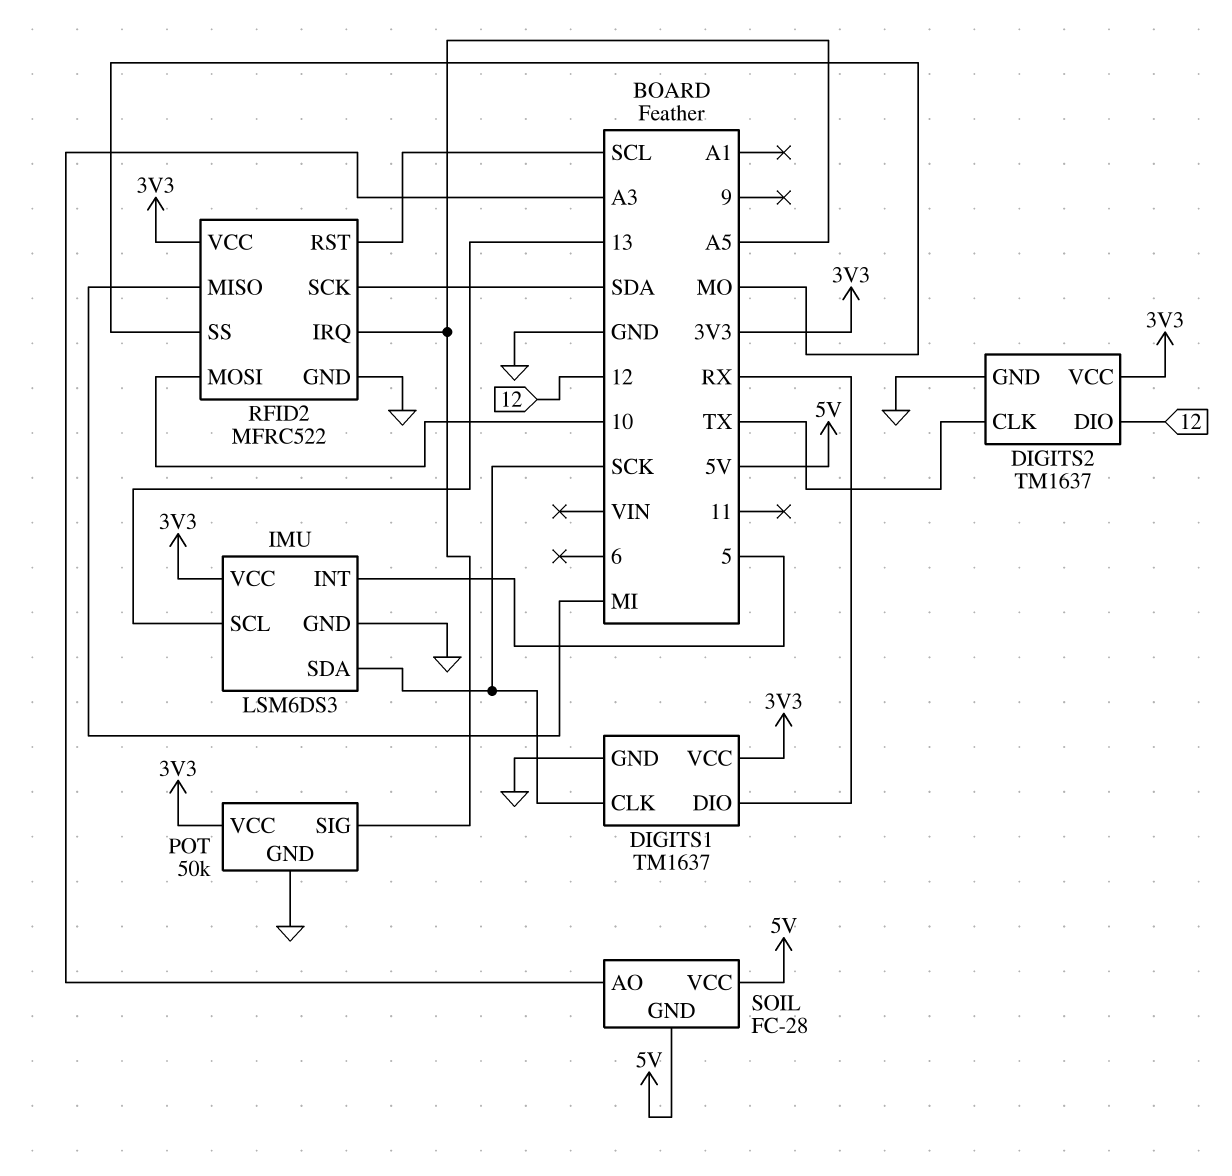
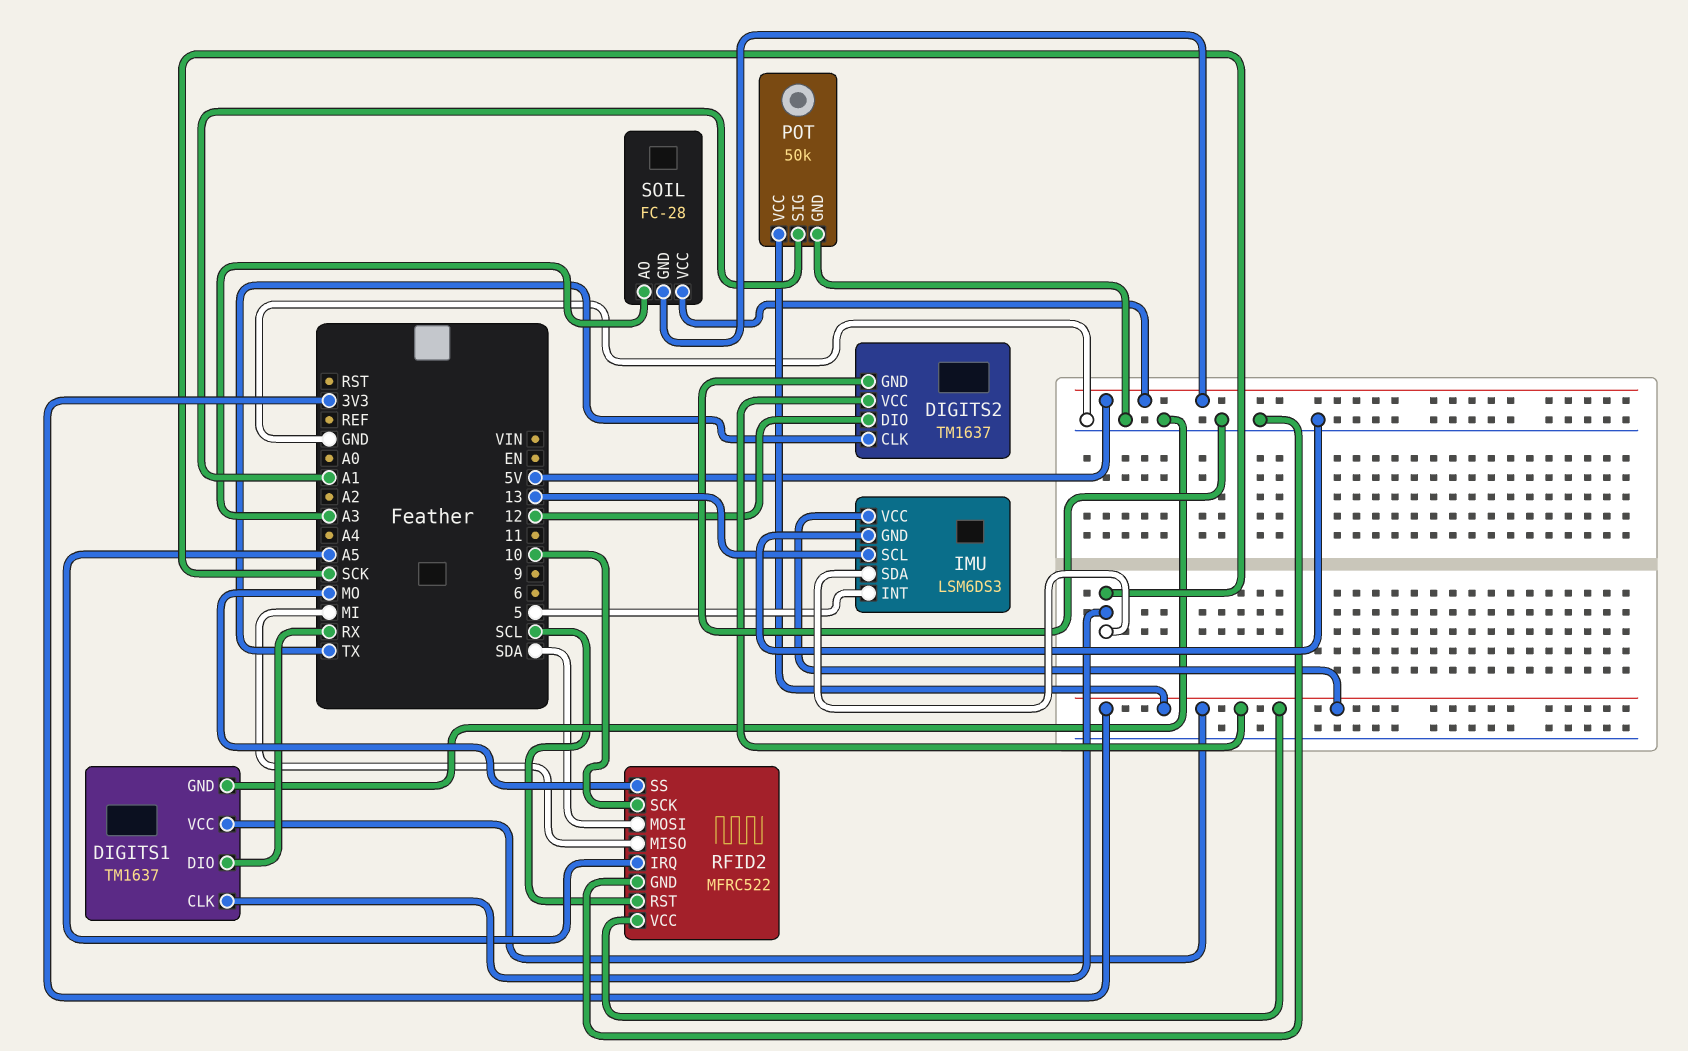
POT pin SIG: A5 -> A1
RFID2 pin MOSI: 10 -> SDA
RFID2 pin SCK: SDA -> 10

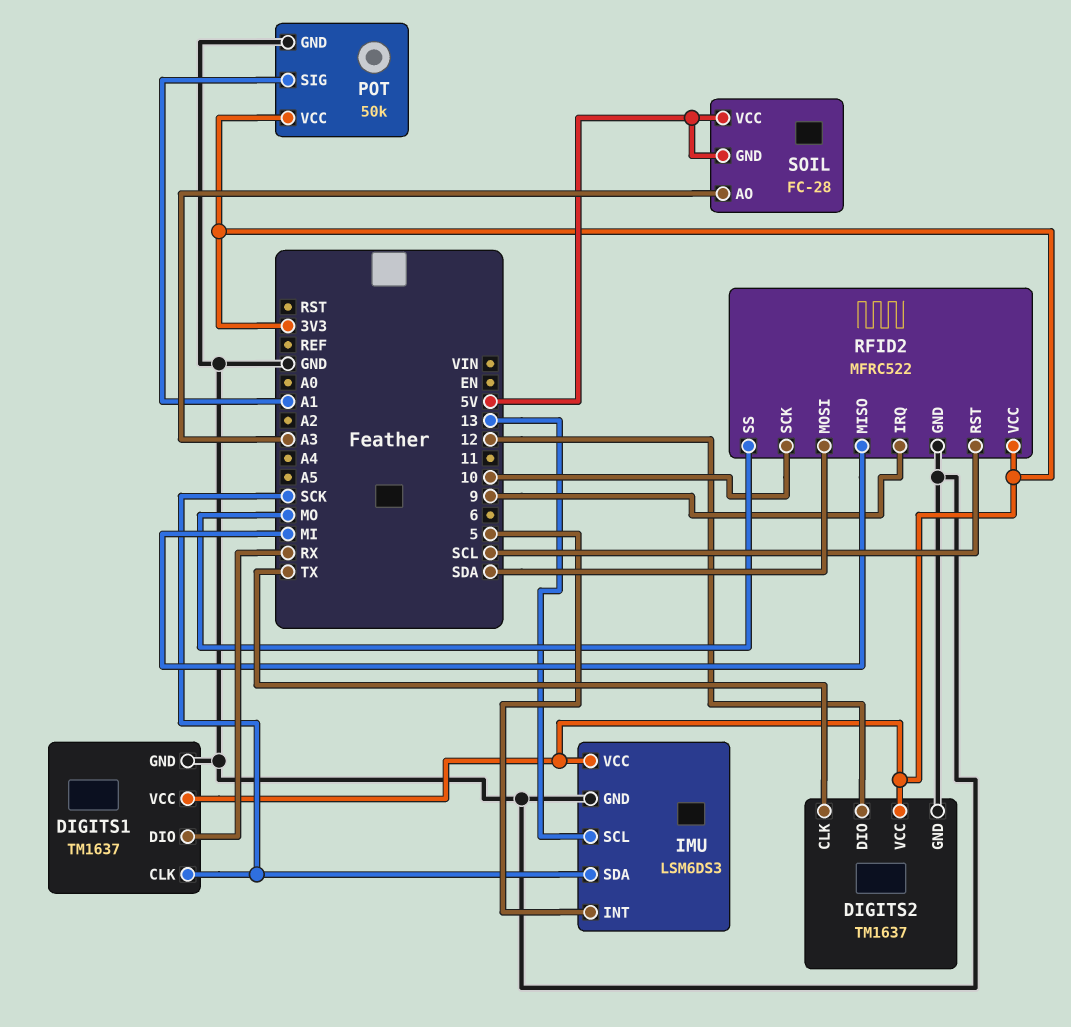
RFID2 pin IRQ: A5 -> 9

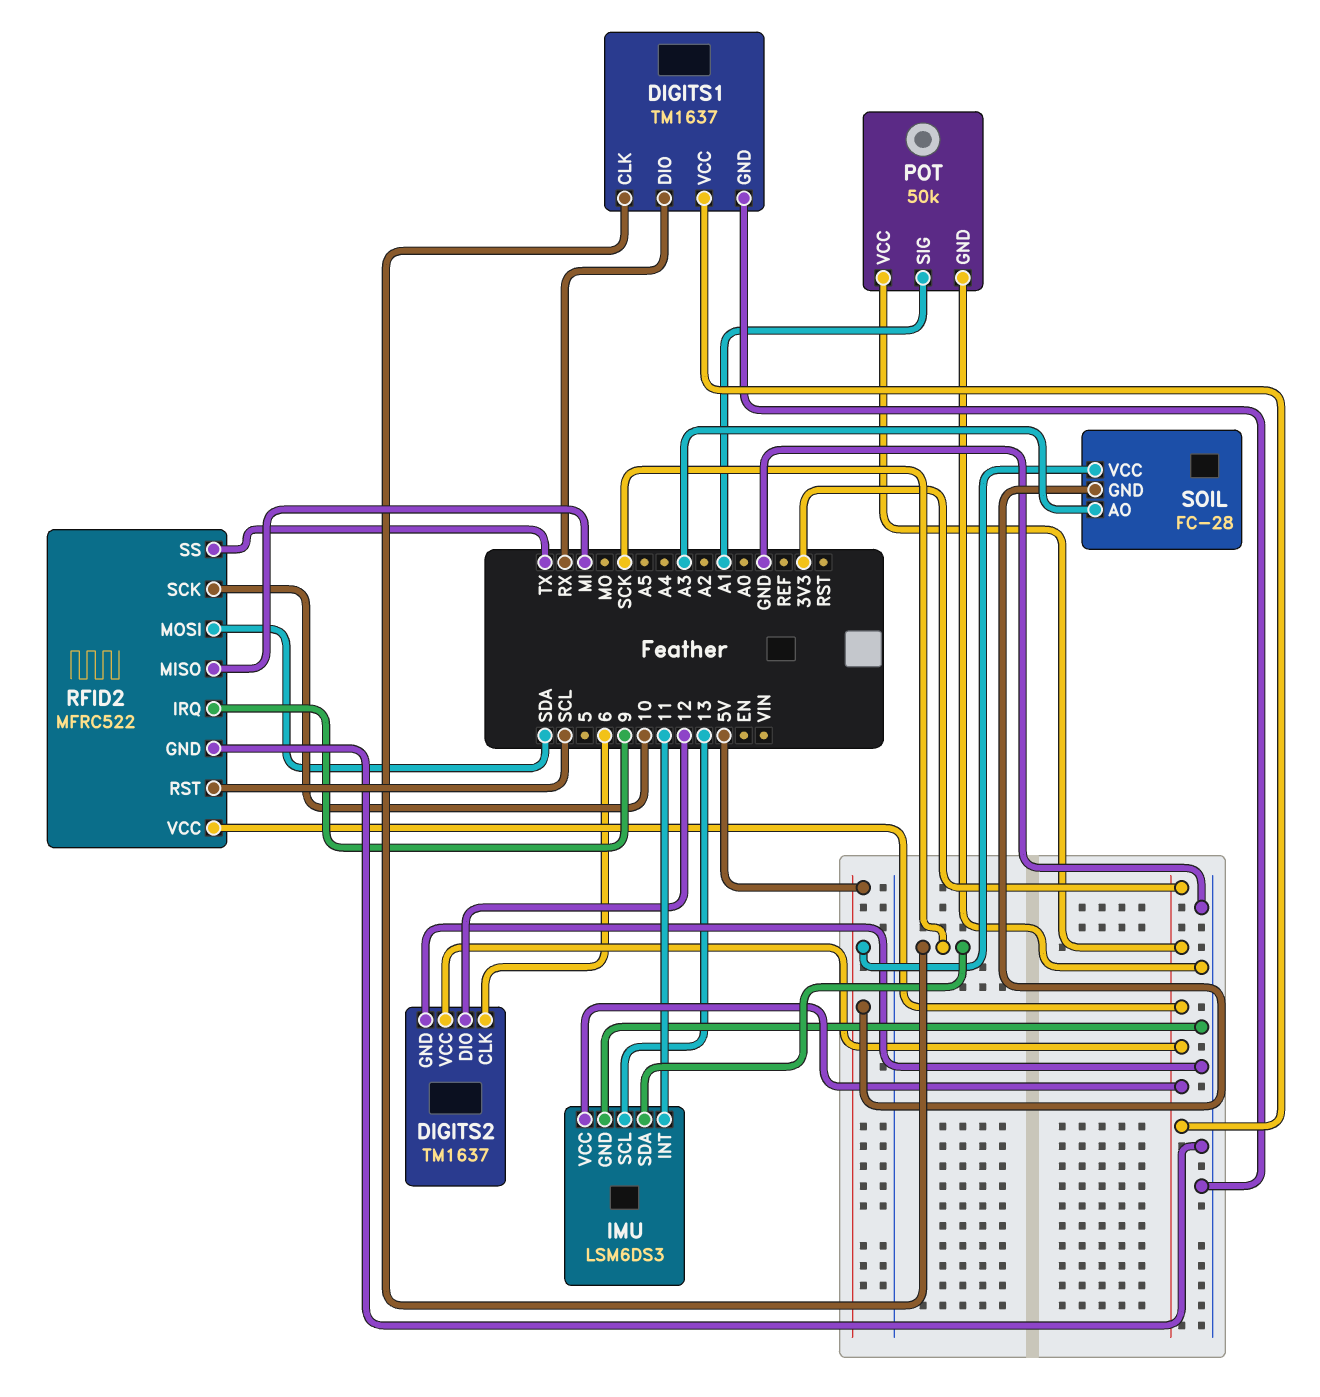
DIGITS2 pin CLK: TX -> 6
IMU pin INT: 5 -> 11
RFID2 pin SS: MO -> TX

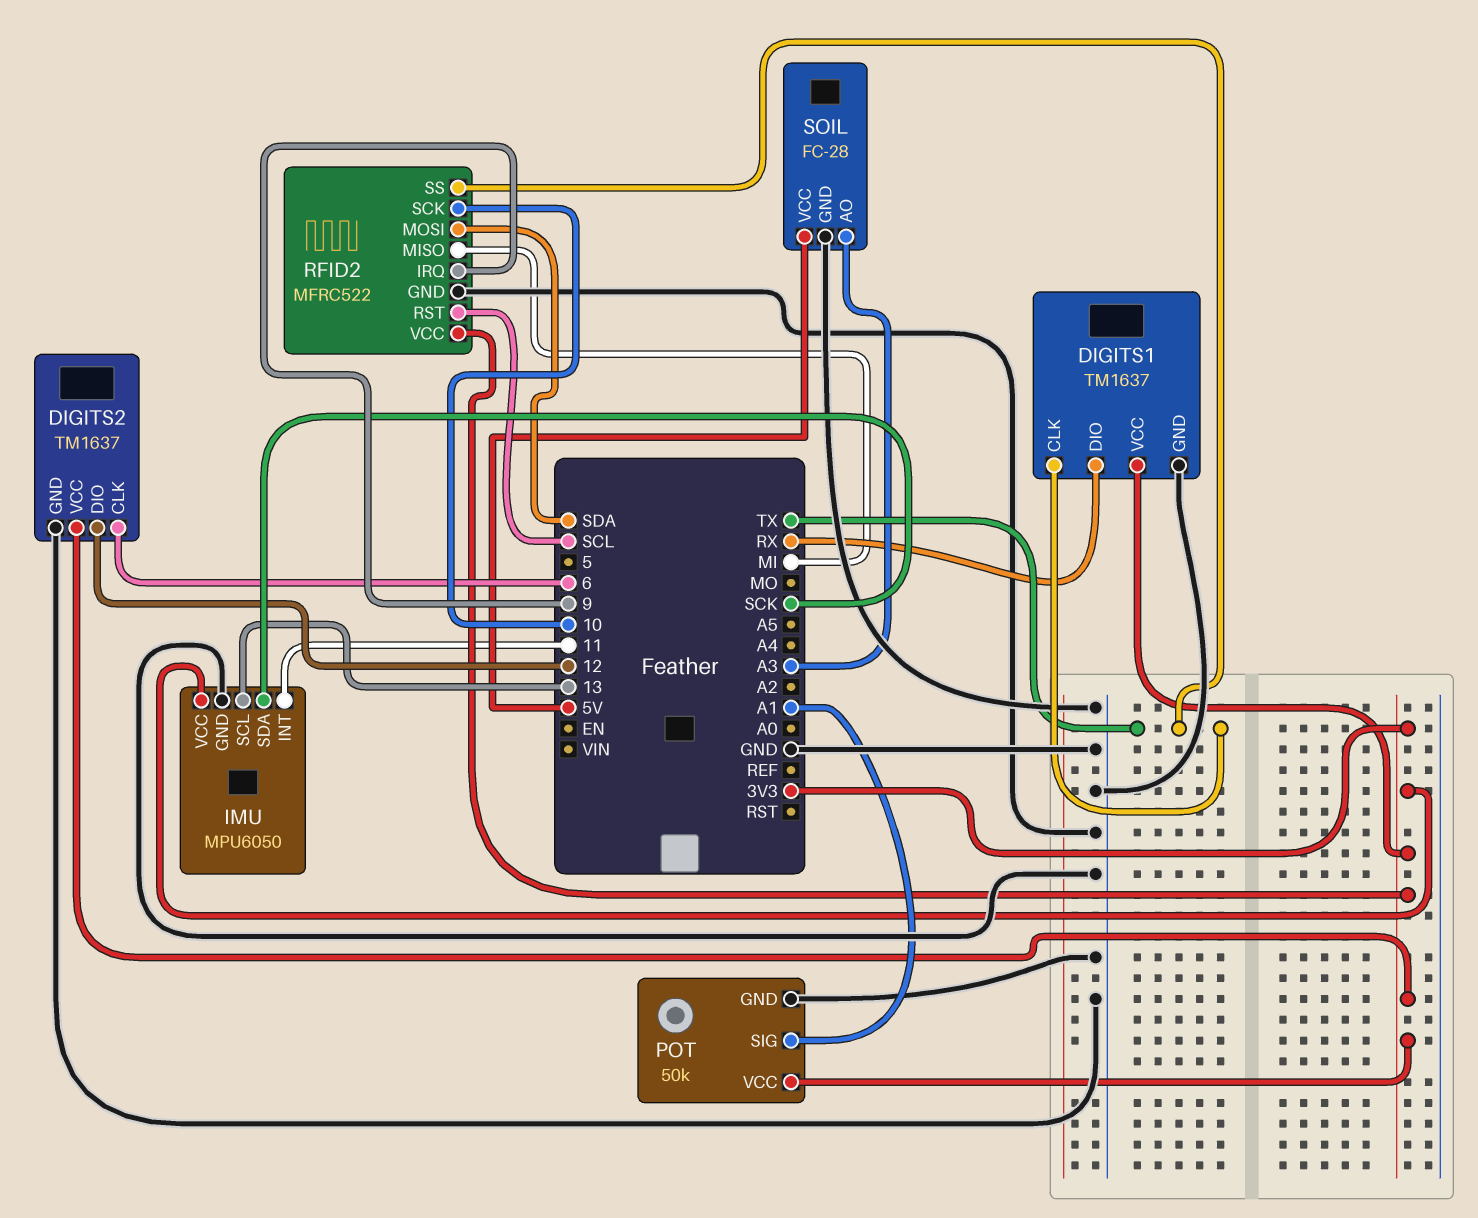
DIGITS1 pin CLK: SCK -> TX
IMU: LSM6DS3 -> MPU6050
SOIL pin GND: 5V -> GND

